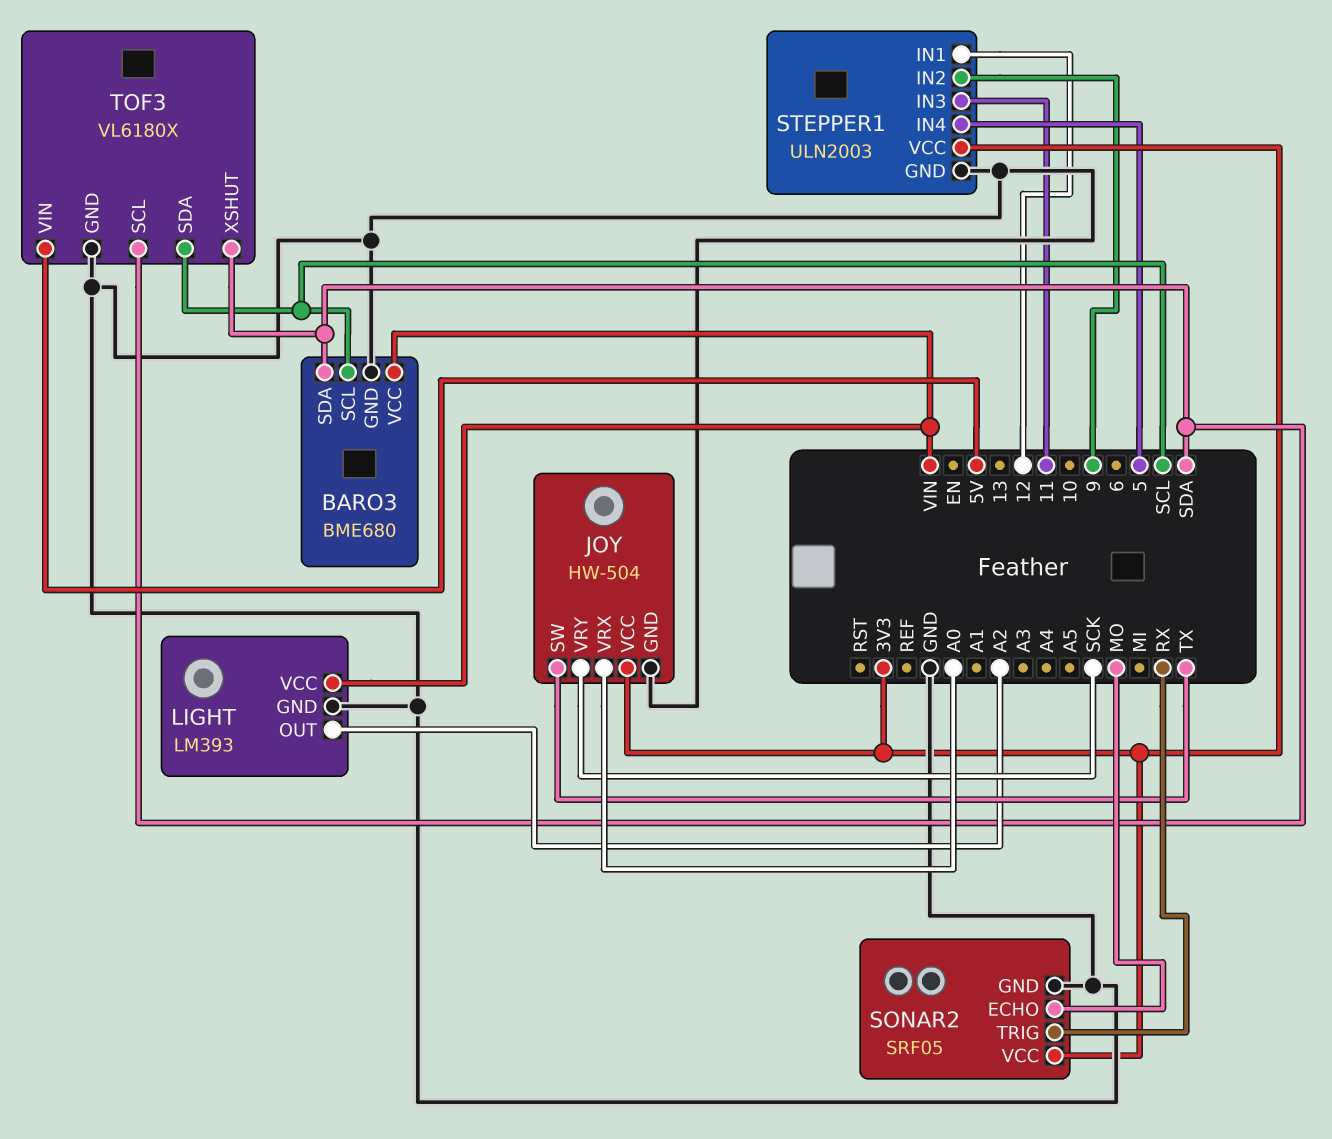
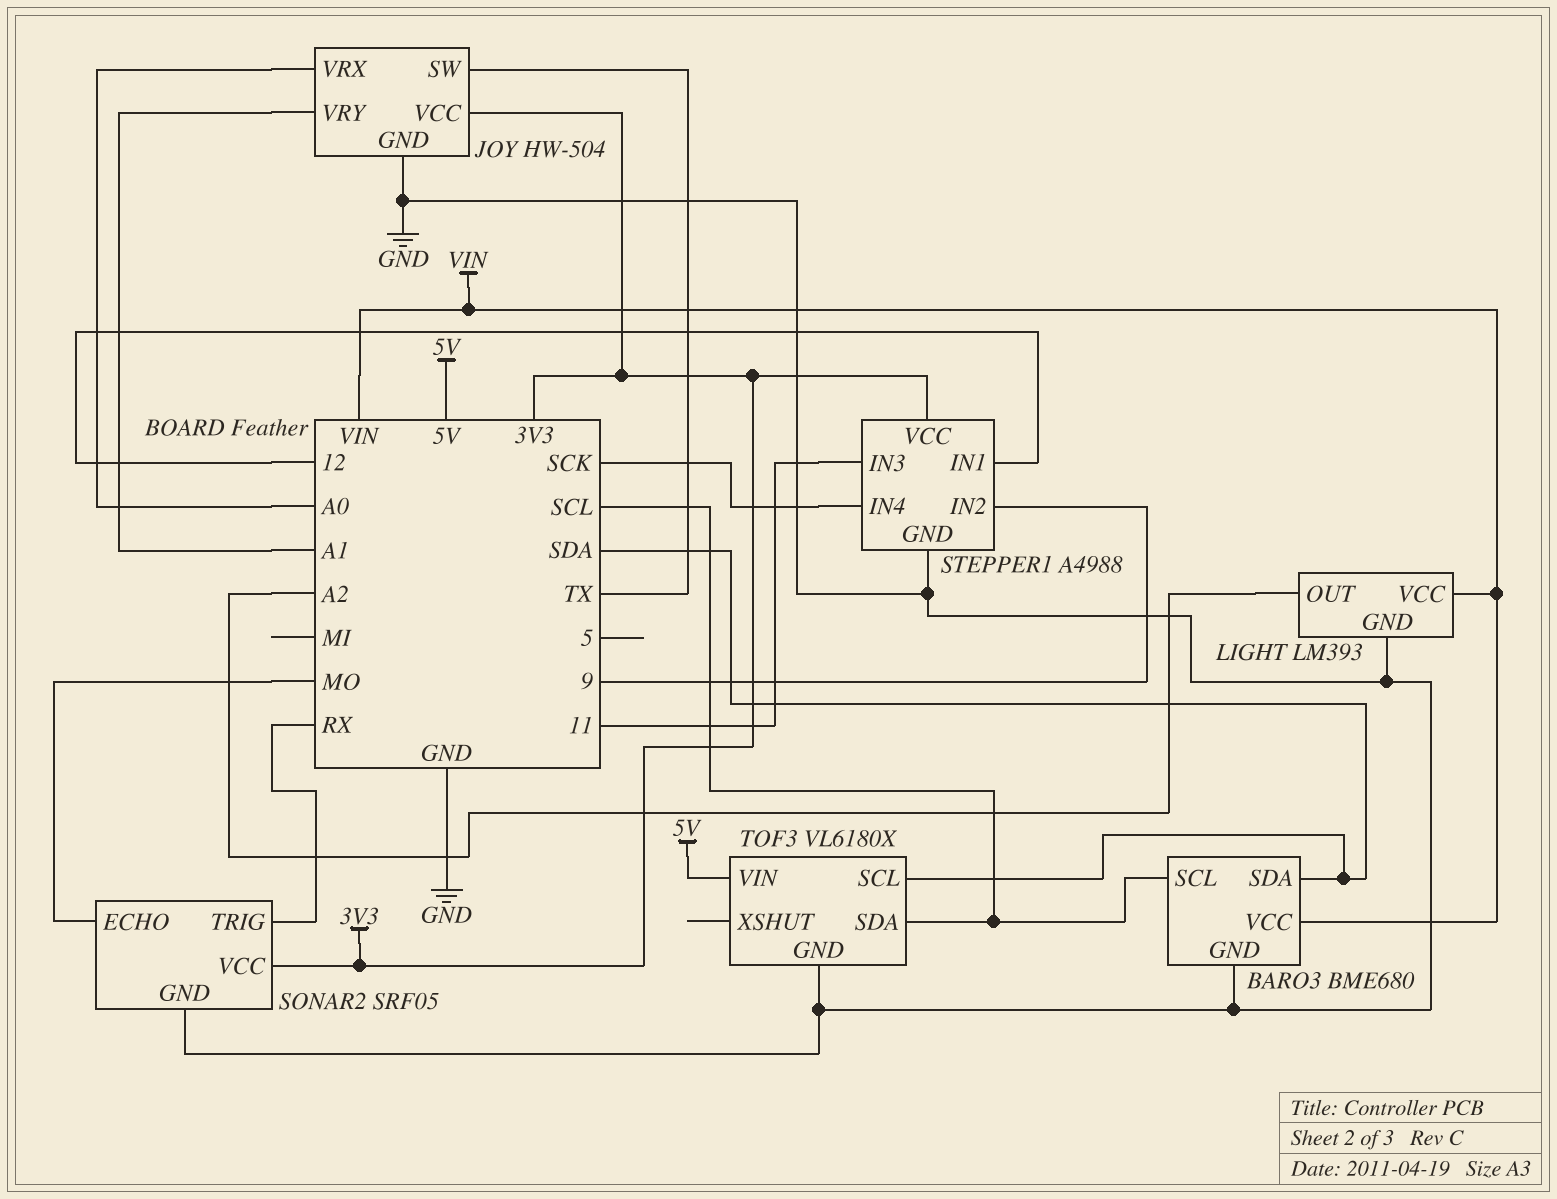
JOY pin VRY: SCK -> A1
STEPPER1: ULN2003 -> A4988
STEPPER1 pin IN4: 5 -> SCK
TOF3 pin XSHUT: SDA -> none

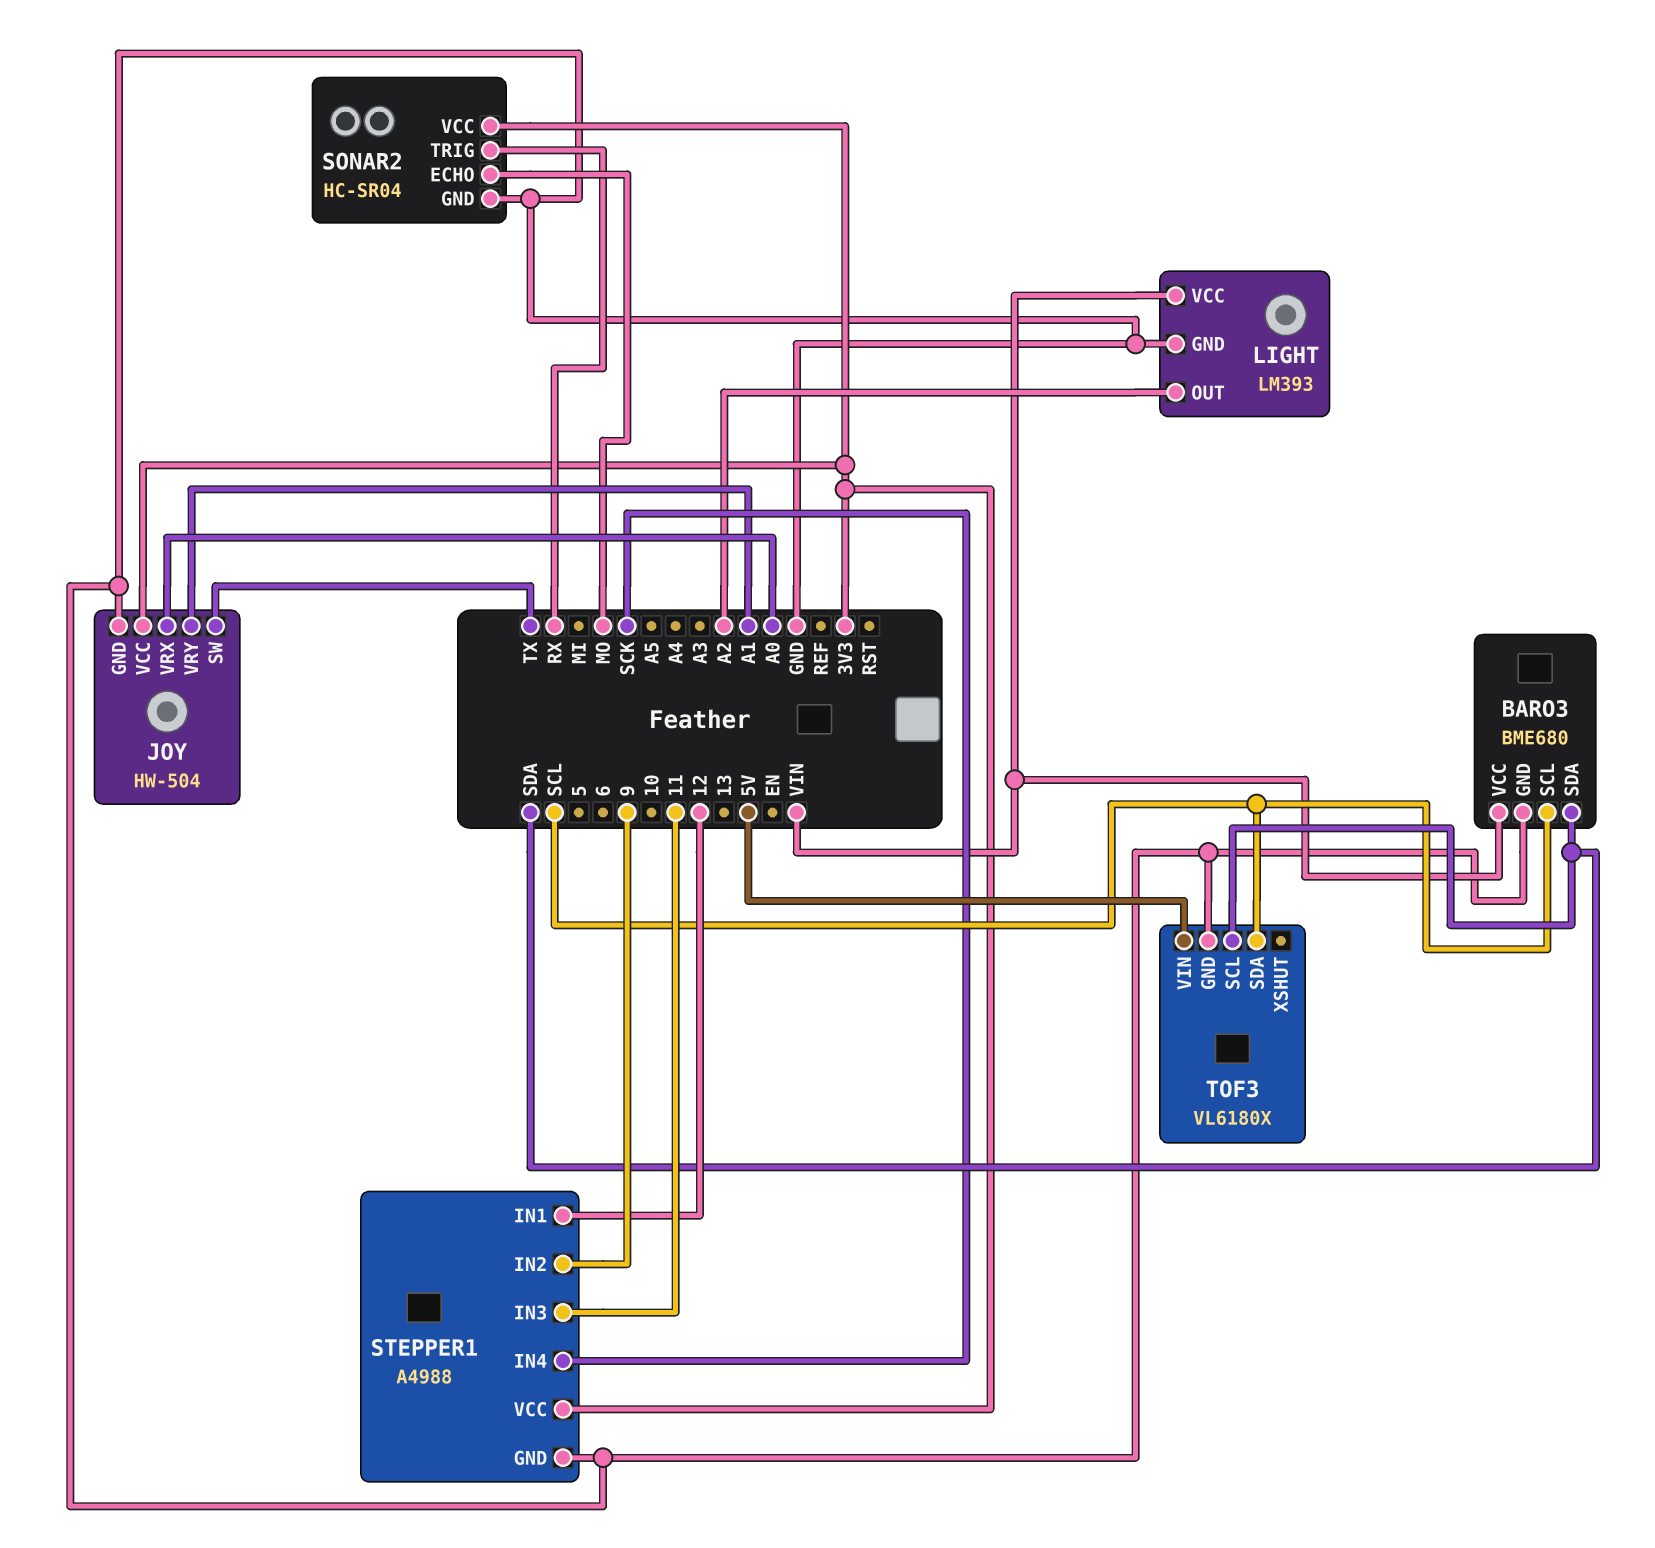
SONAR2: SRF05 -> HC-SR04

